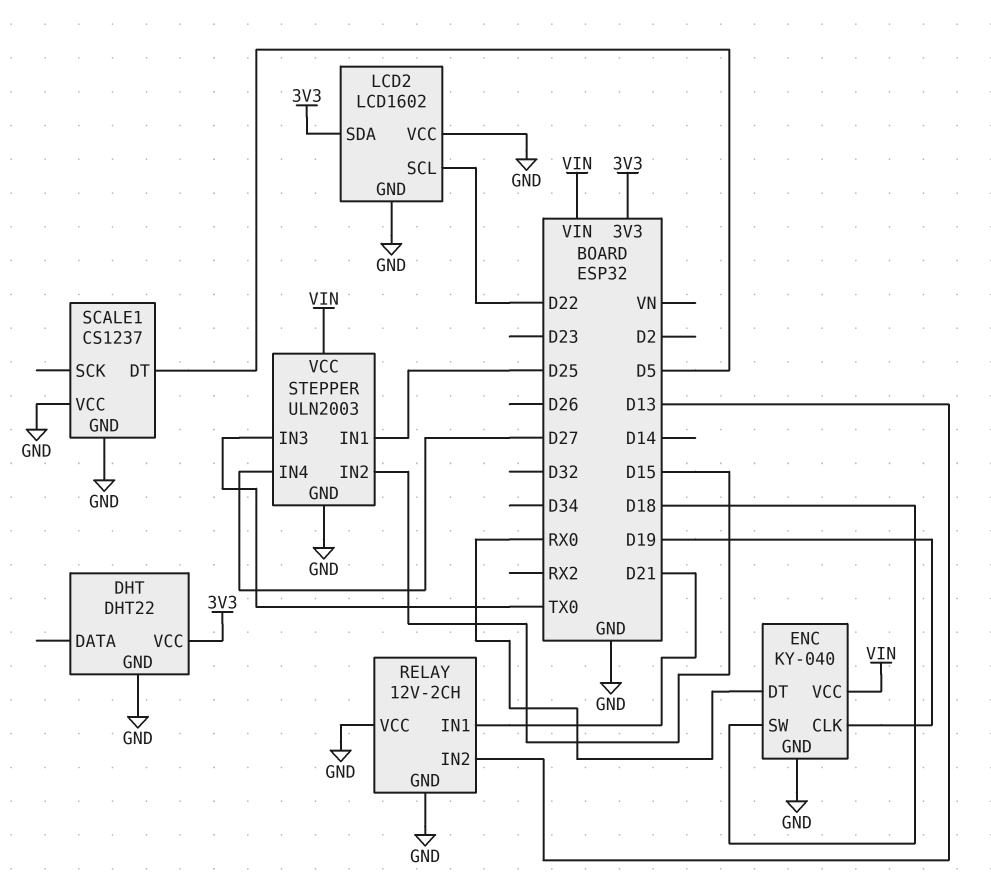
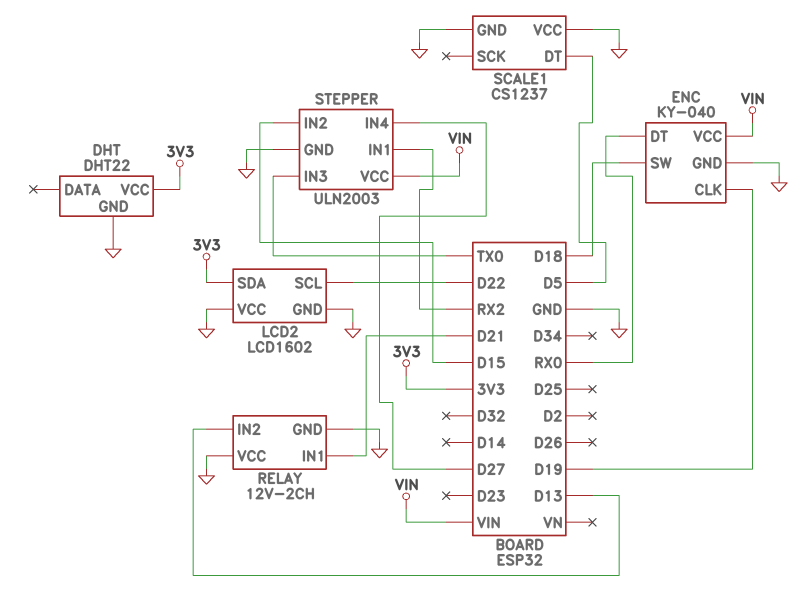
STEPPER pin IN1: D25 -> RX2

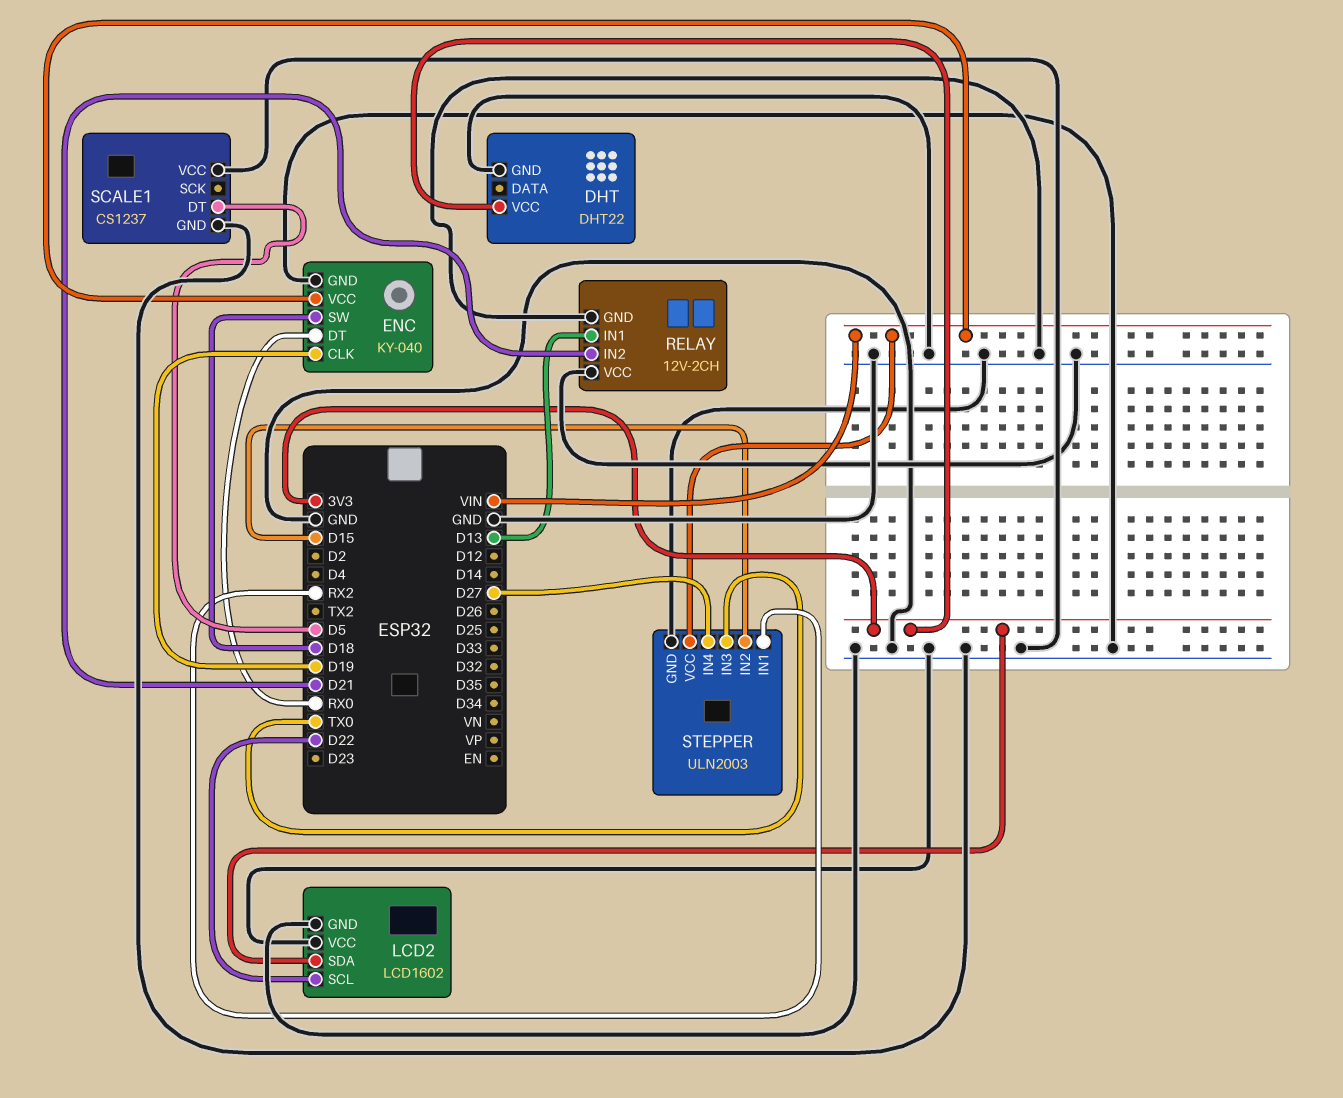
RELAY pin IN1: D21 -> D13
RELAY pin IN2: D13 -> D21

